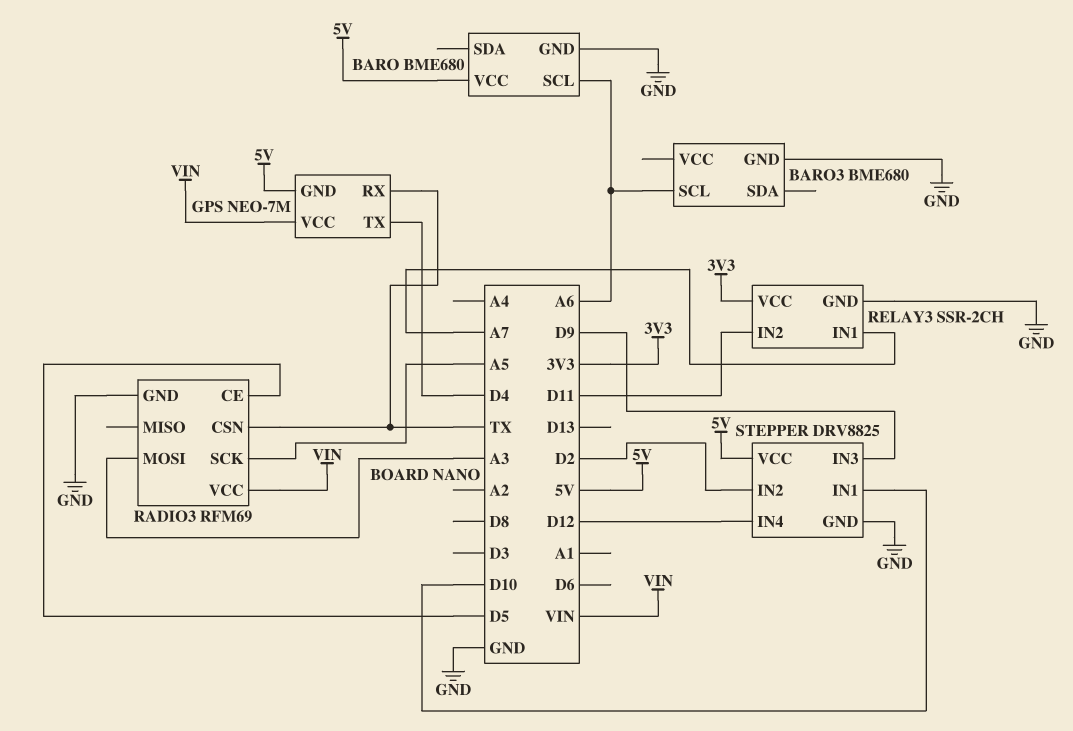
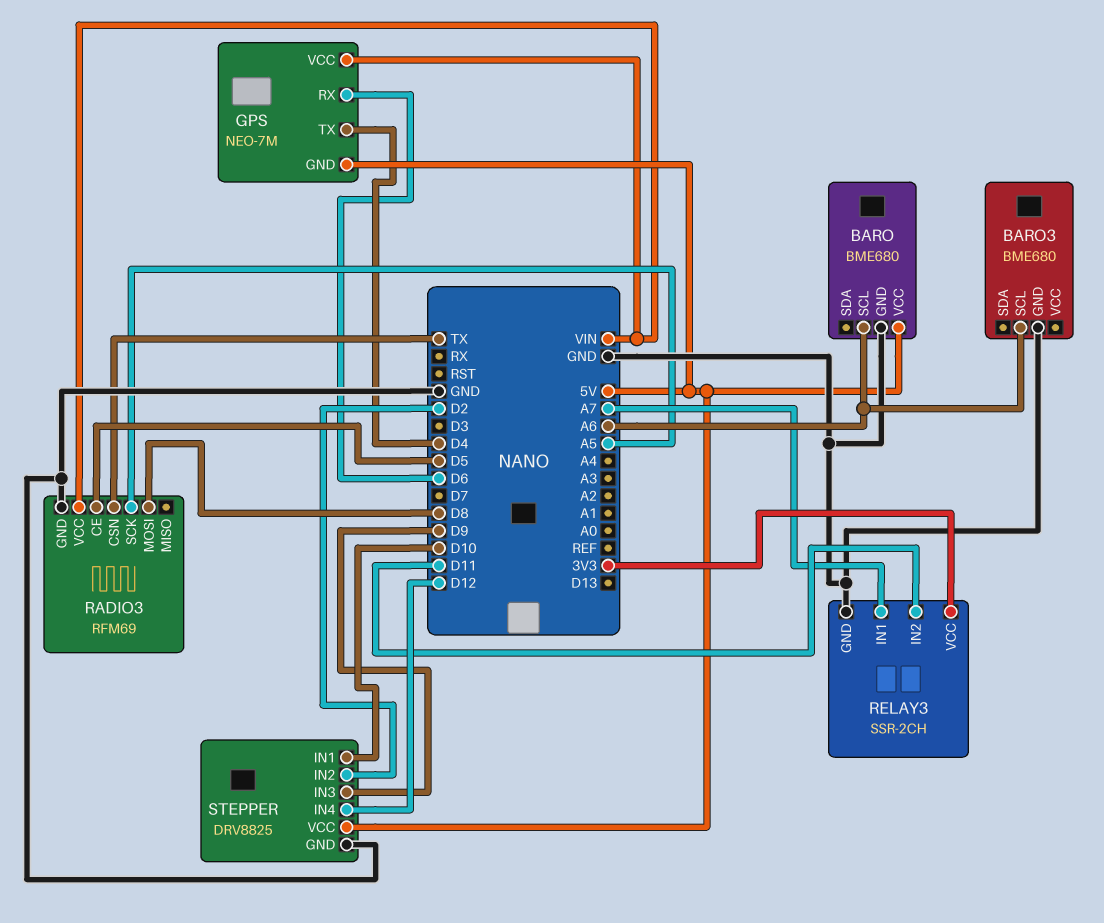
GPS pin RX: TX -> D6
RADIO3 pin MOSI: A3 -> D8

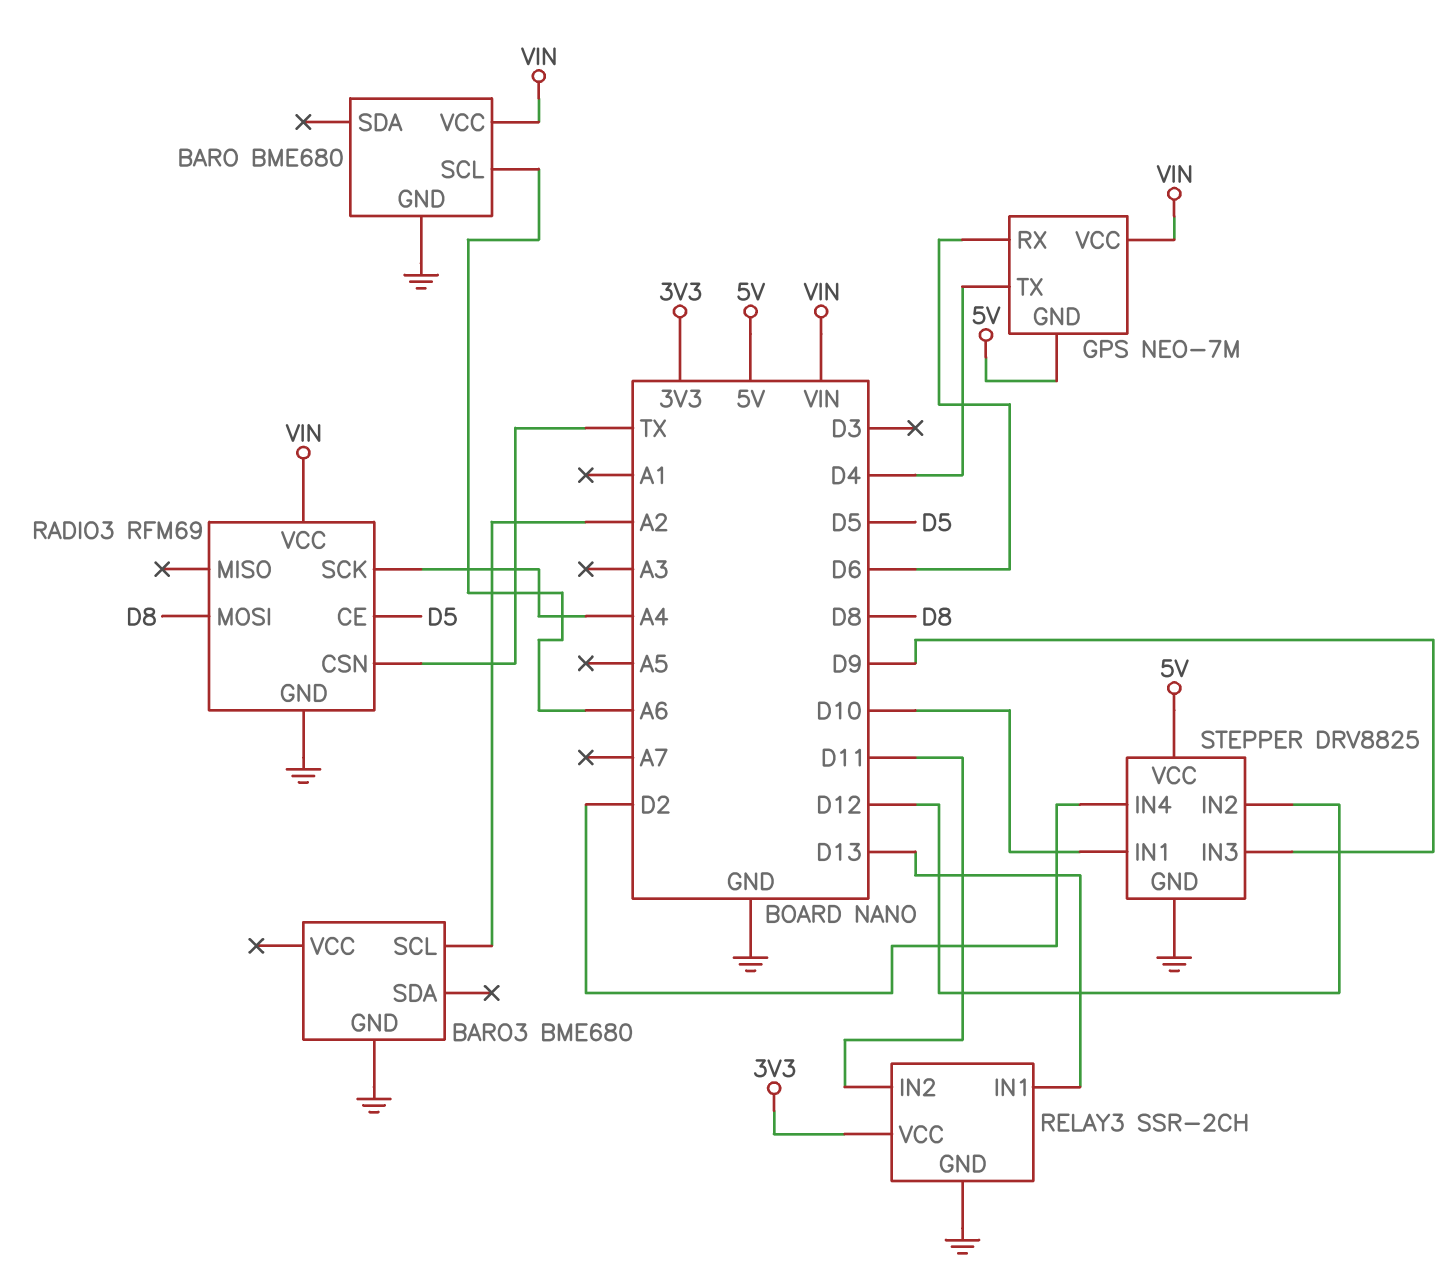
BARO pin VCC: 5V -> VIN
BARO3 pin SCL: A6 -> A2
RADIO3 pin SCK: A5 -> A4
RELAY3 pin IN1: A7 -> D13
STEPPER pin IN2: D2 -> D12
STEPPER pin IN4: D12 -> D2

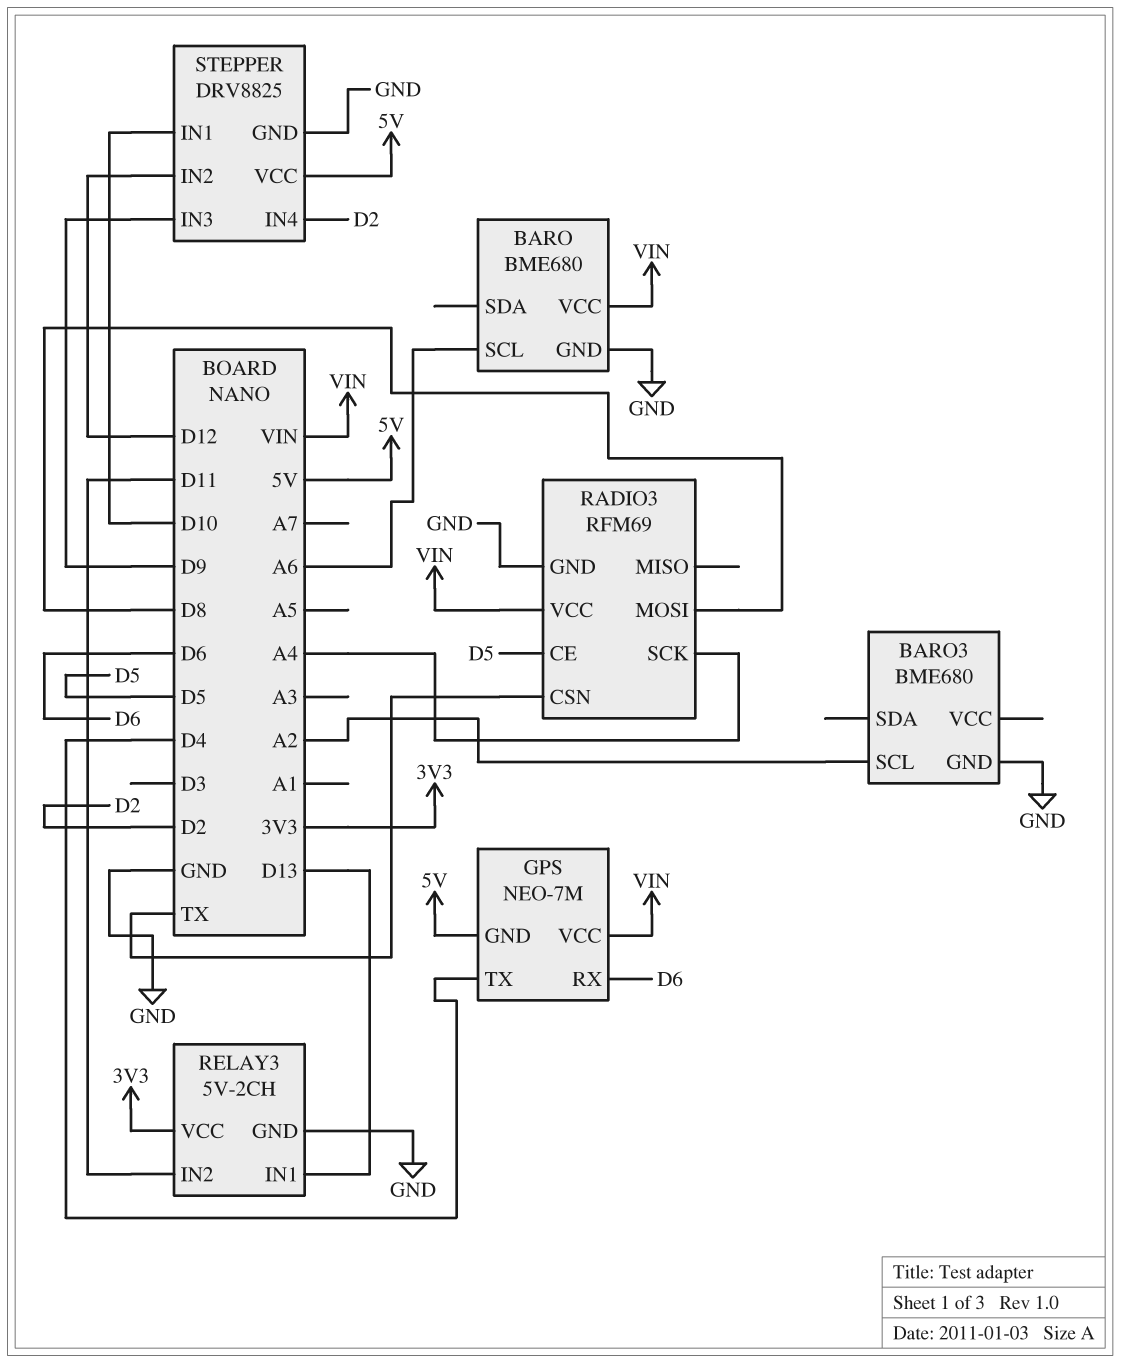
RELAY3: SSR-2CH -> 5V-2CH

